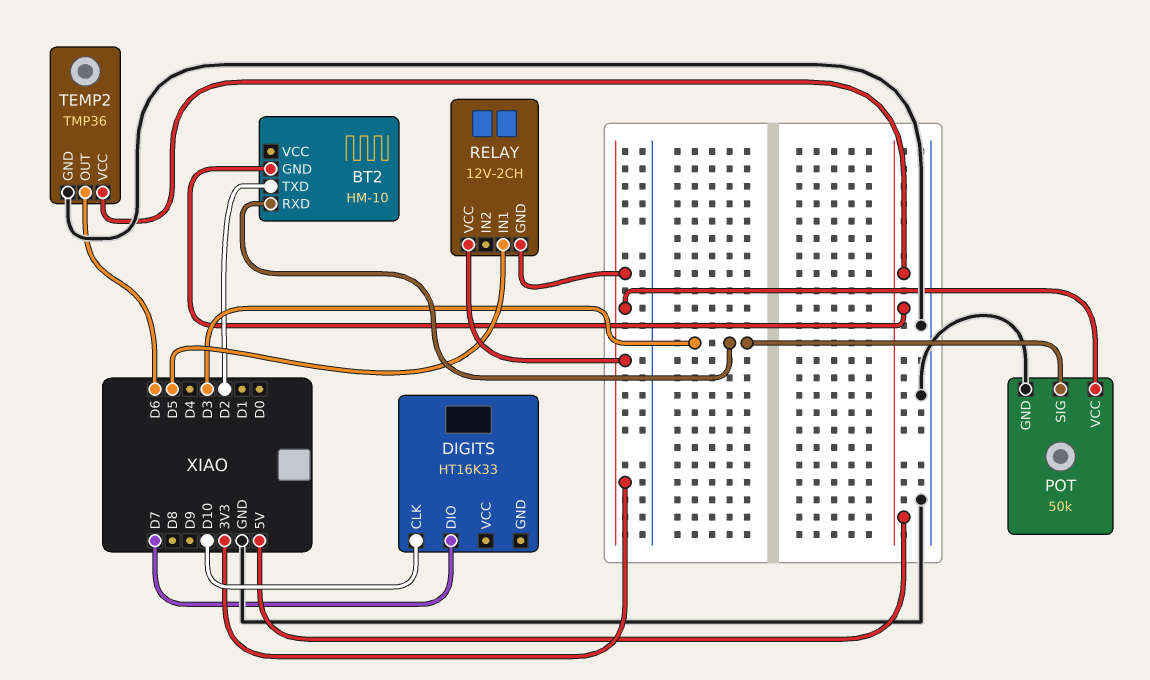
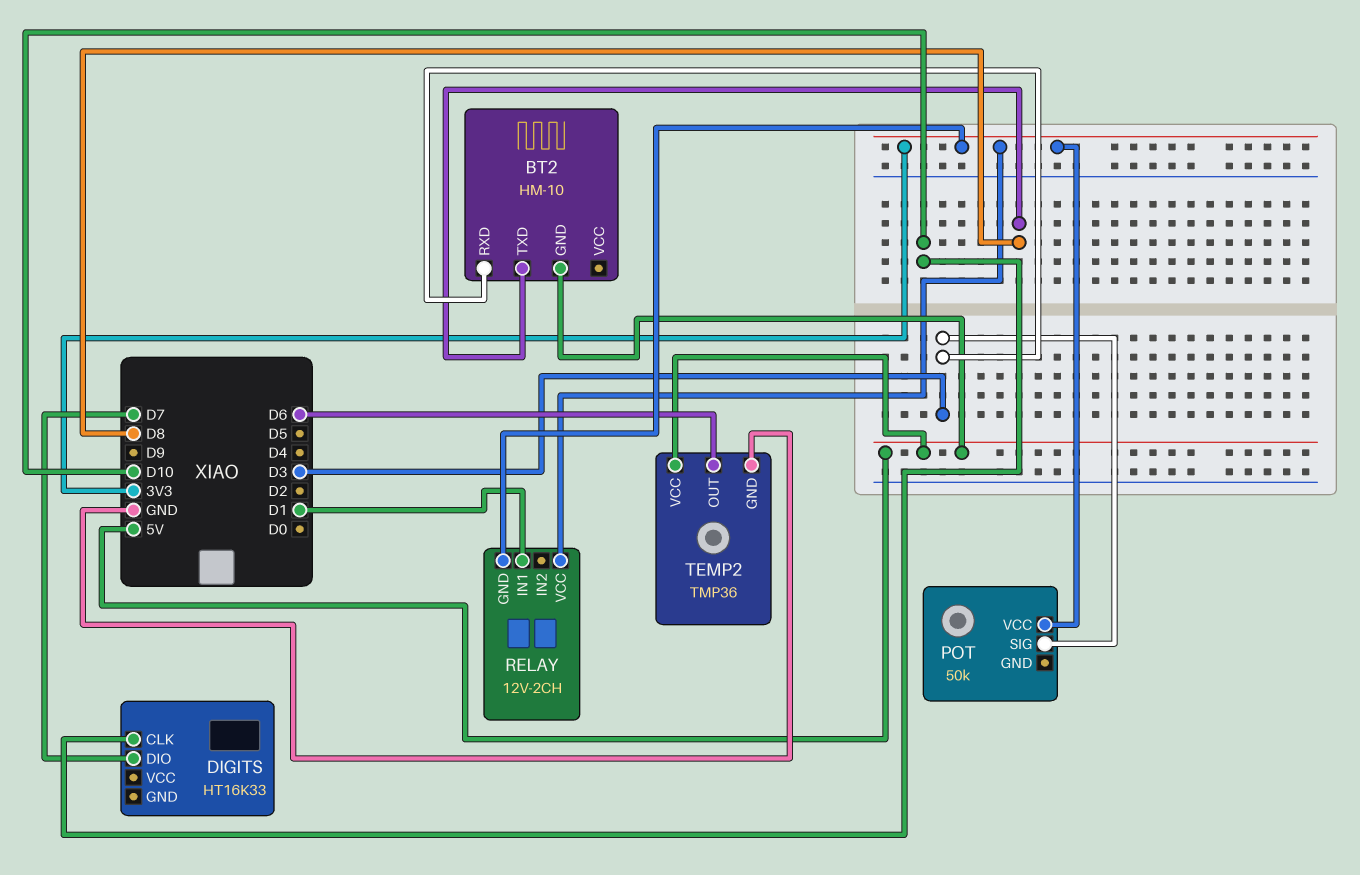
BT2 pin TXD: D2 -> D8
POT pin GND: GND -> none
RELAY pin IN1: D5 -> D1

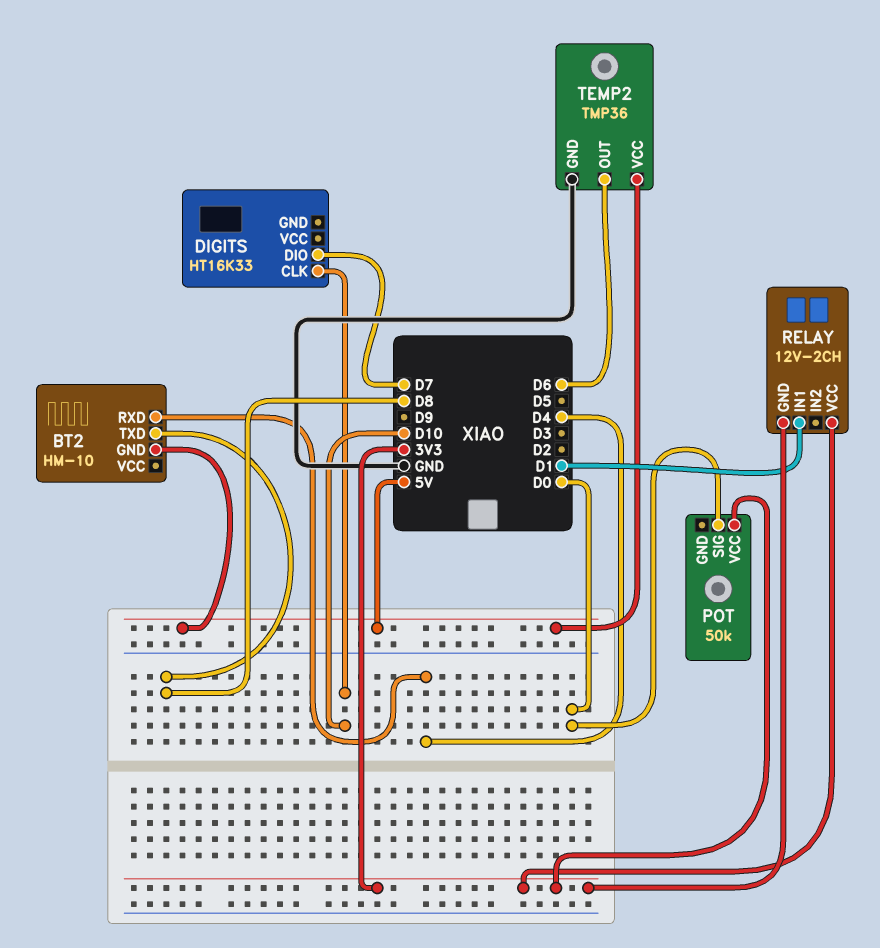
BT2 pin RXD: D3 -> D4
POT pin SIG: D3 -> D0

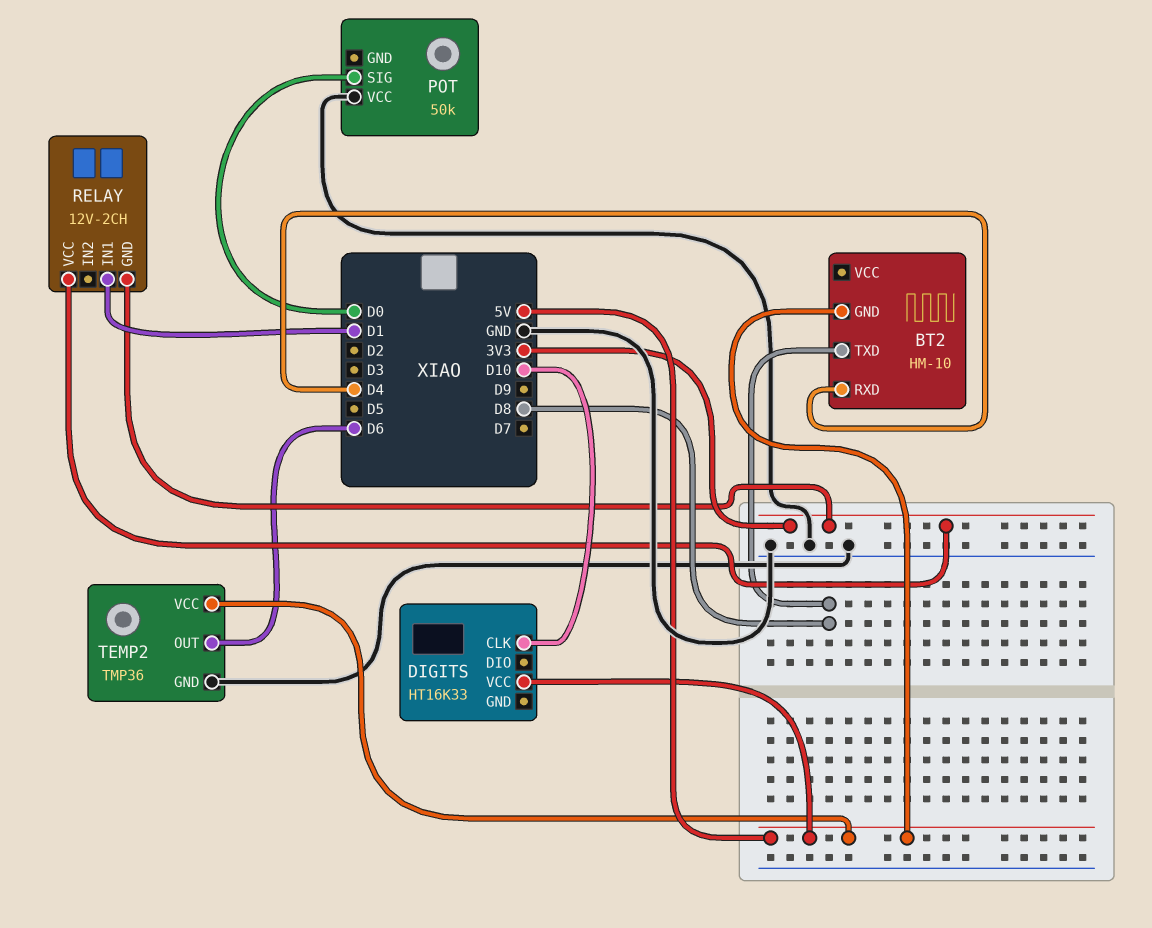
DIGITS pin DIO: D7 -> none
DIGITS pin VCC: none -> 5V
POT pin VCC: 3V3 -> GND

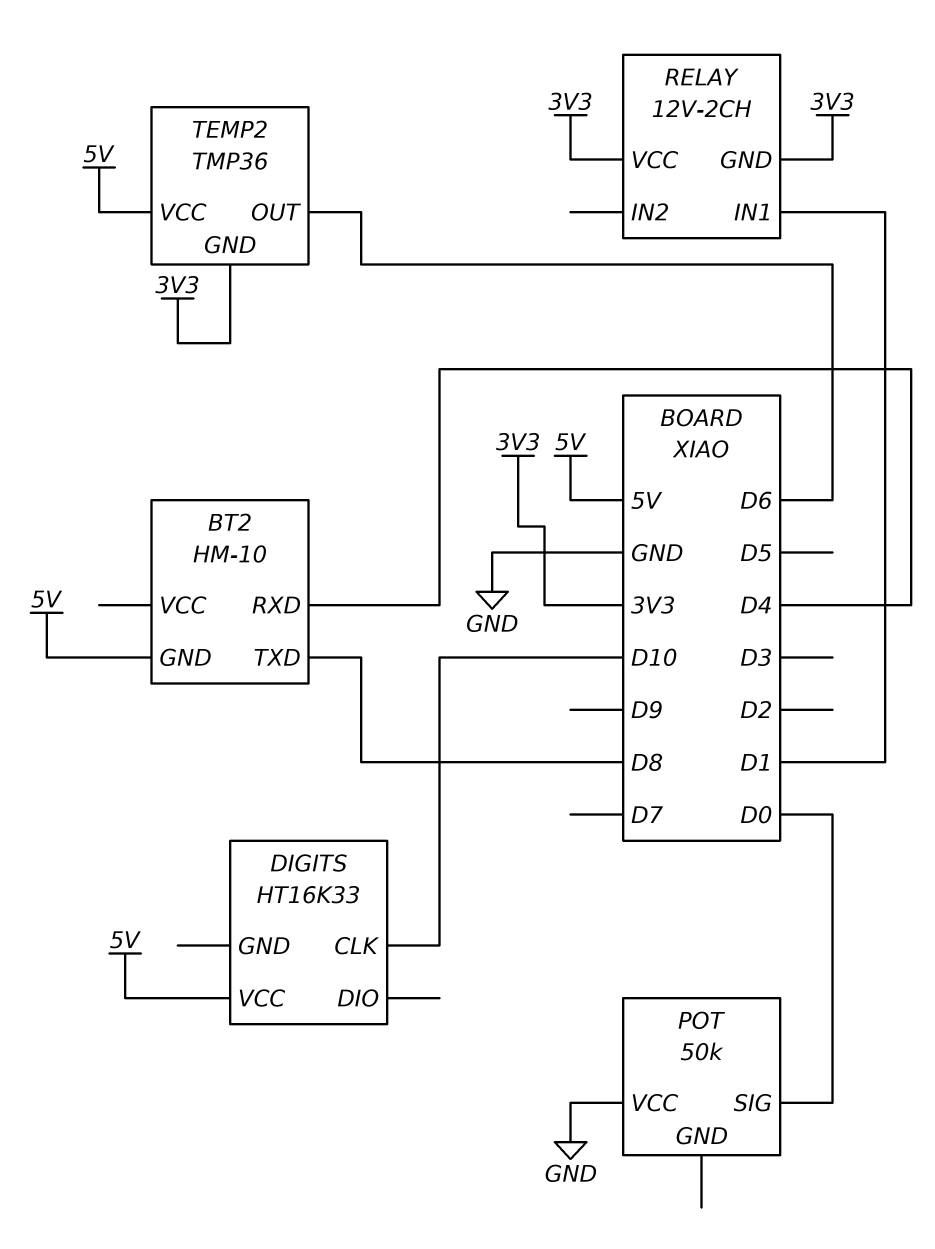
TEMP2 pin GND: GND -> 3V3

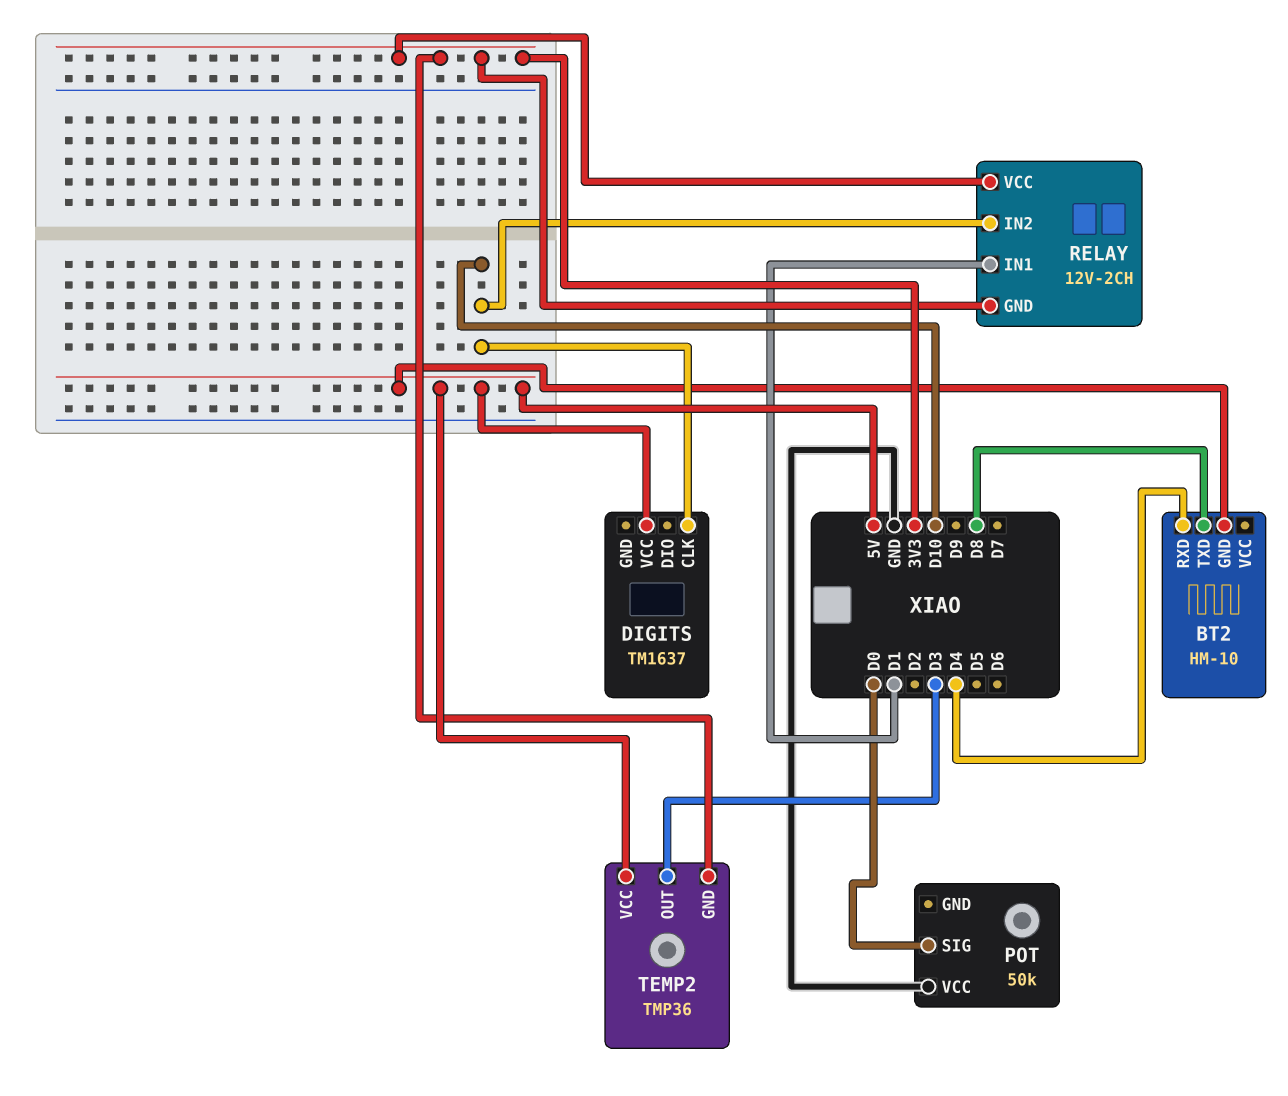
DIGITS: HT16K33 -> TM1637
RELAY pin IN2: none -> D10
TEMP2 pin OUT: D6 -> D3

